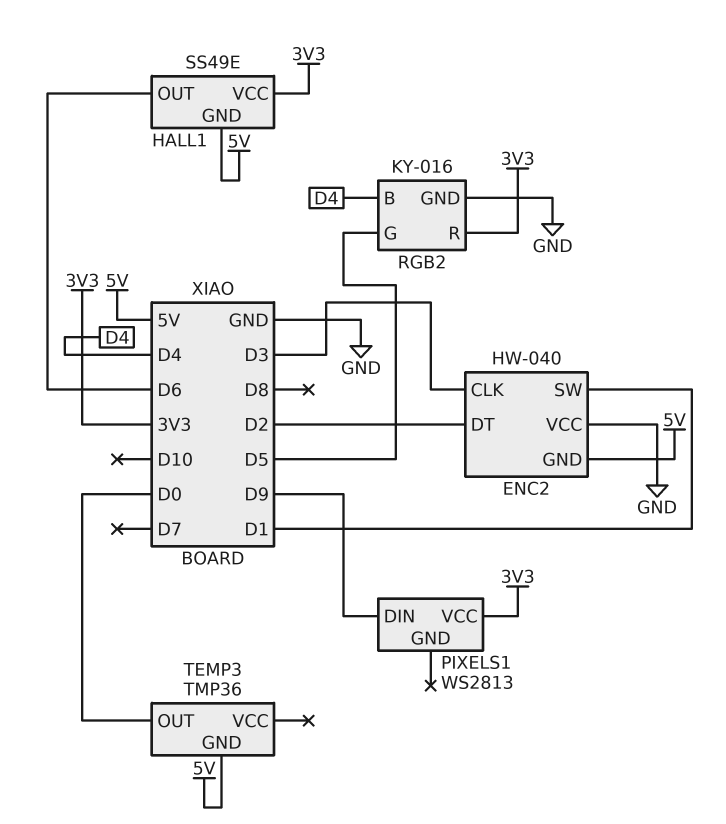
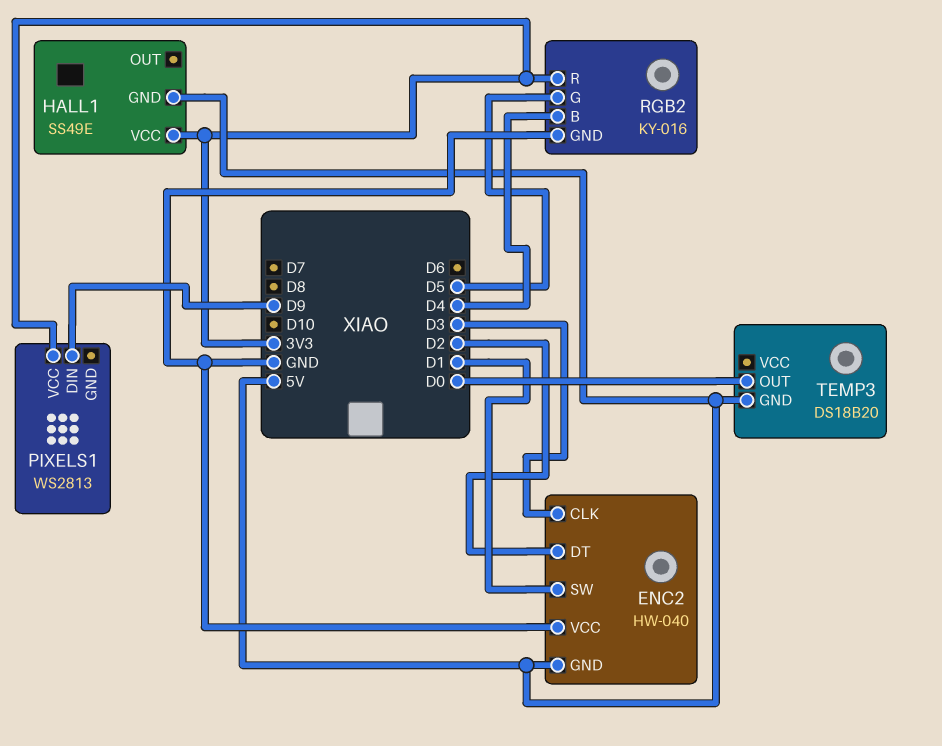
HALL1 pin OUT: D6 -> none
TEMP3: TMP36 -> DS18B20

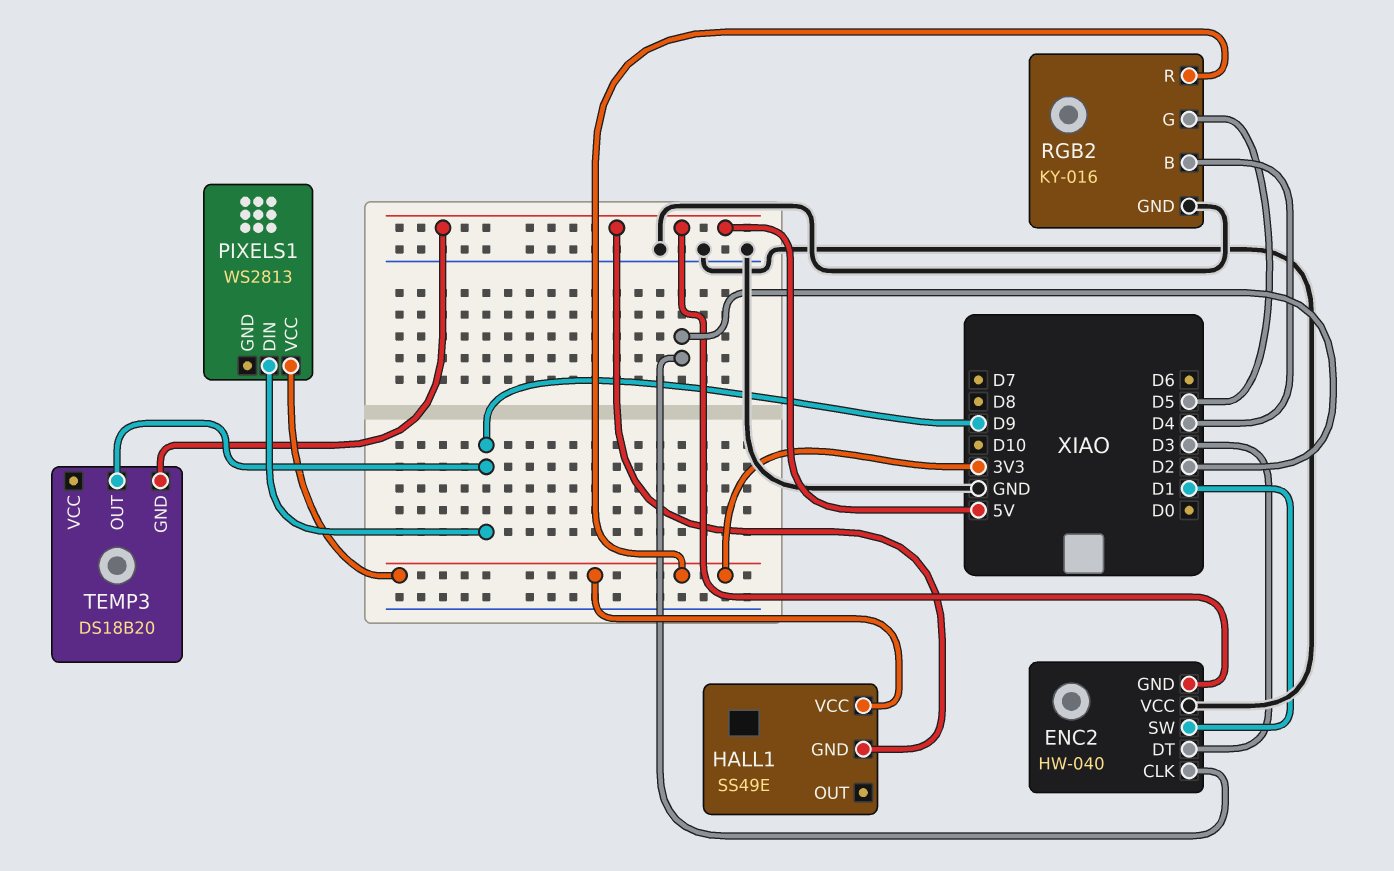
ENC2 pin CLK: D3 -> D2
ENC2 pin DT: D2 -> D3
TEMP3 pin OUT: D0 -> D9

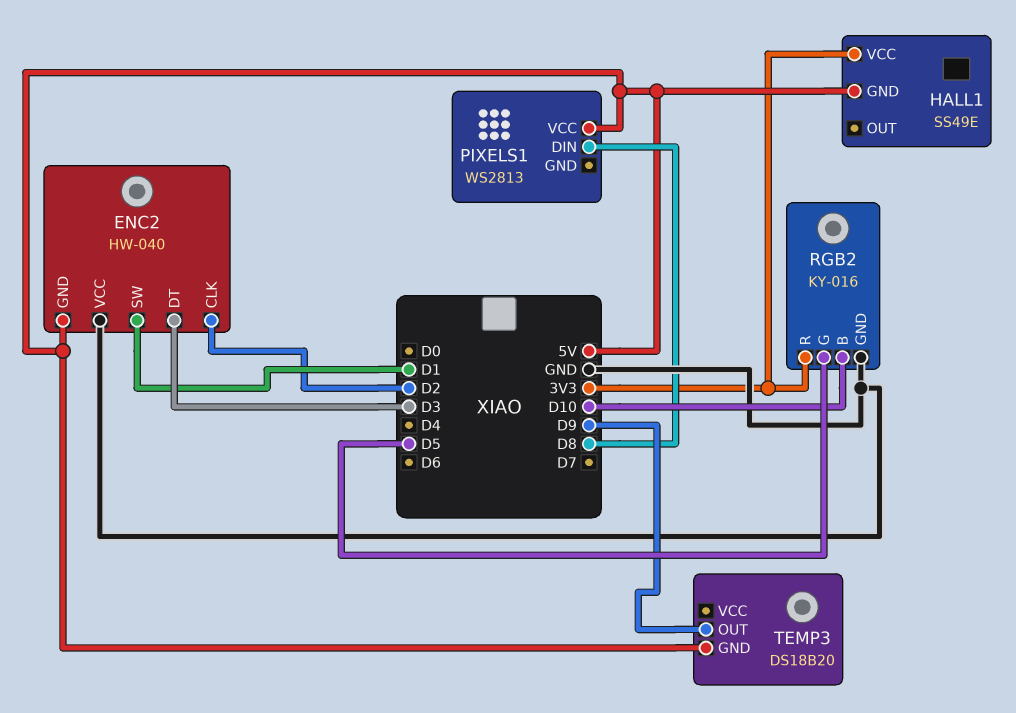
PIXELS1 pin DIN: D9 -> D8
PIXELS1 pin VCC: 3V3 -> 5V
RGB2 pin B: D4 -> D10

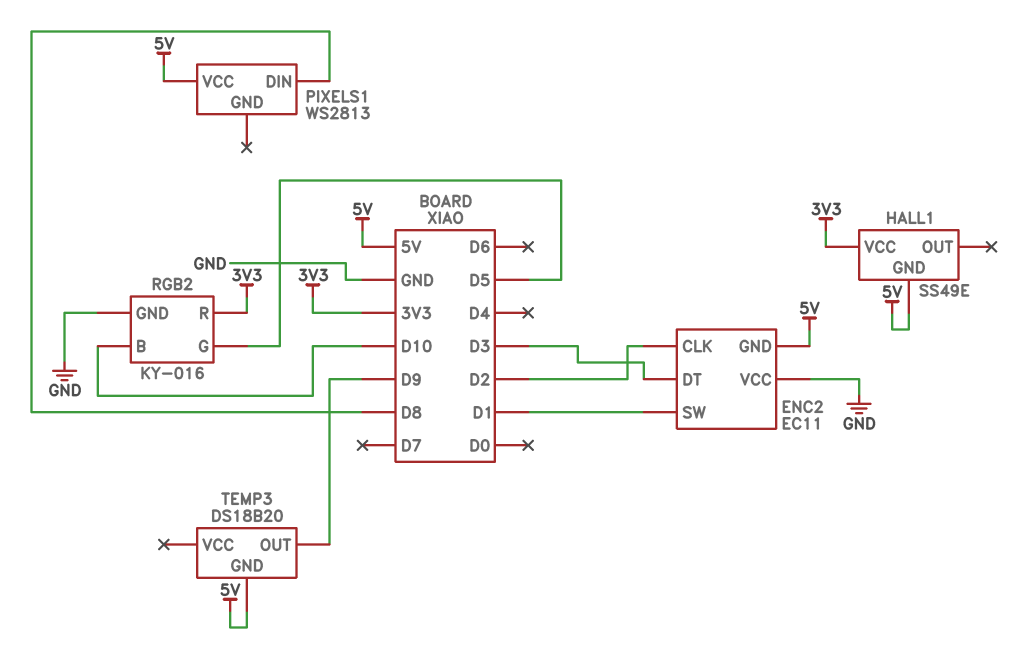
ENC2: HW-040 -> EC11

